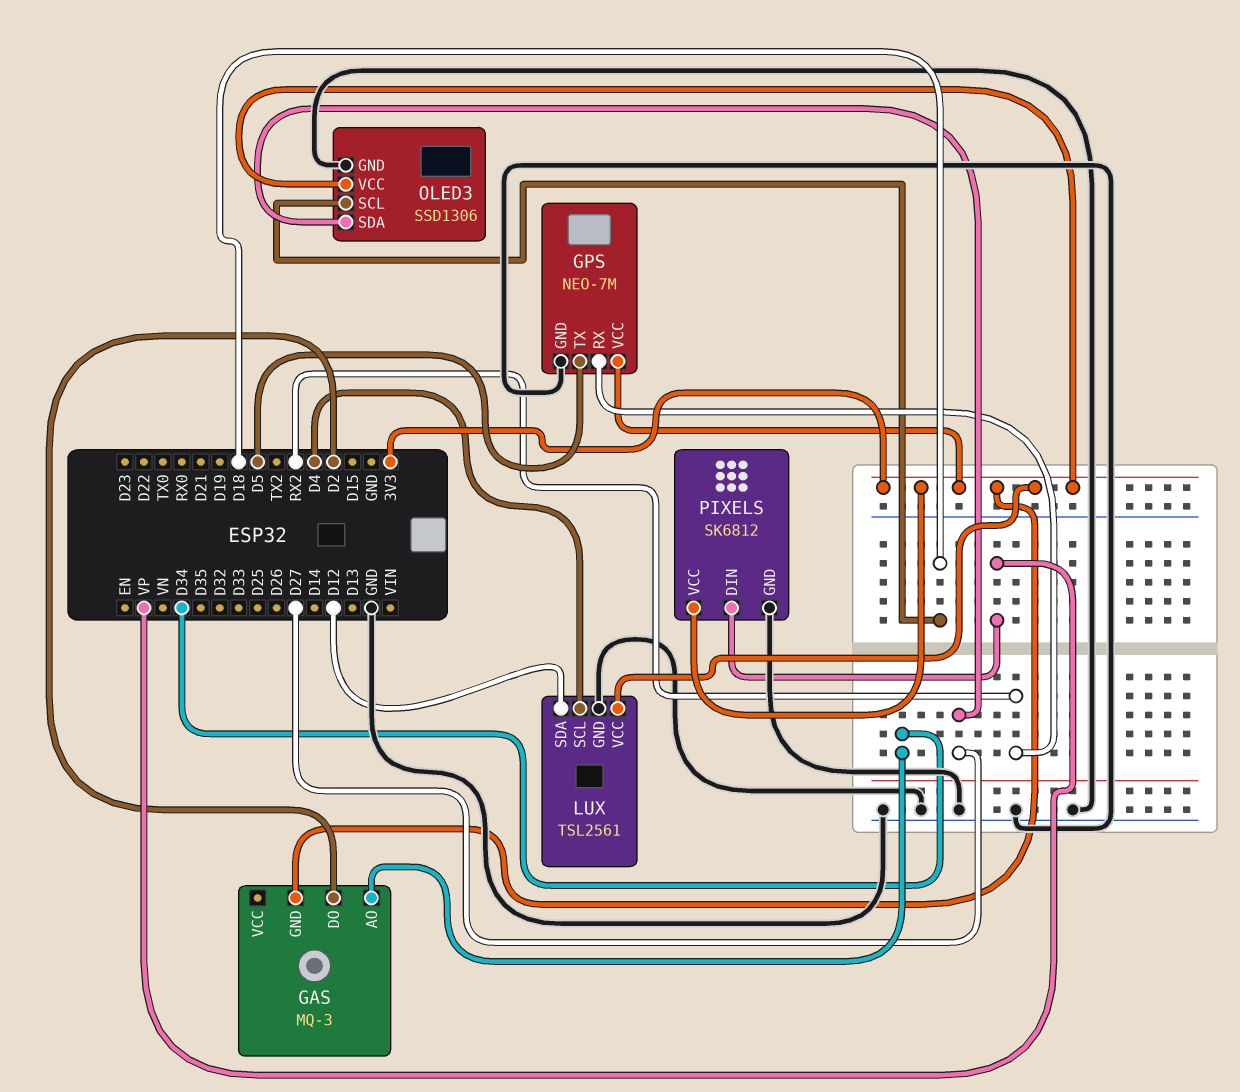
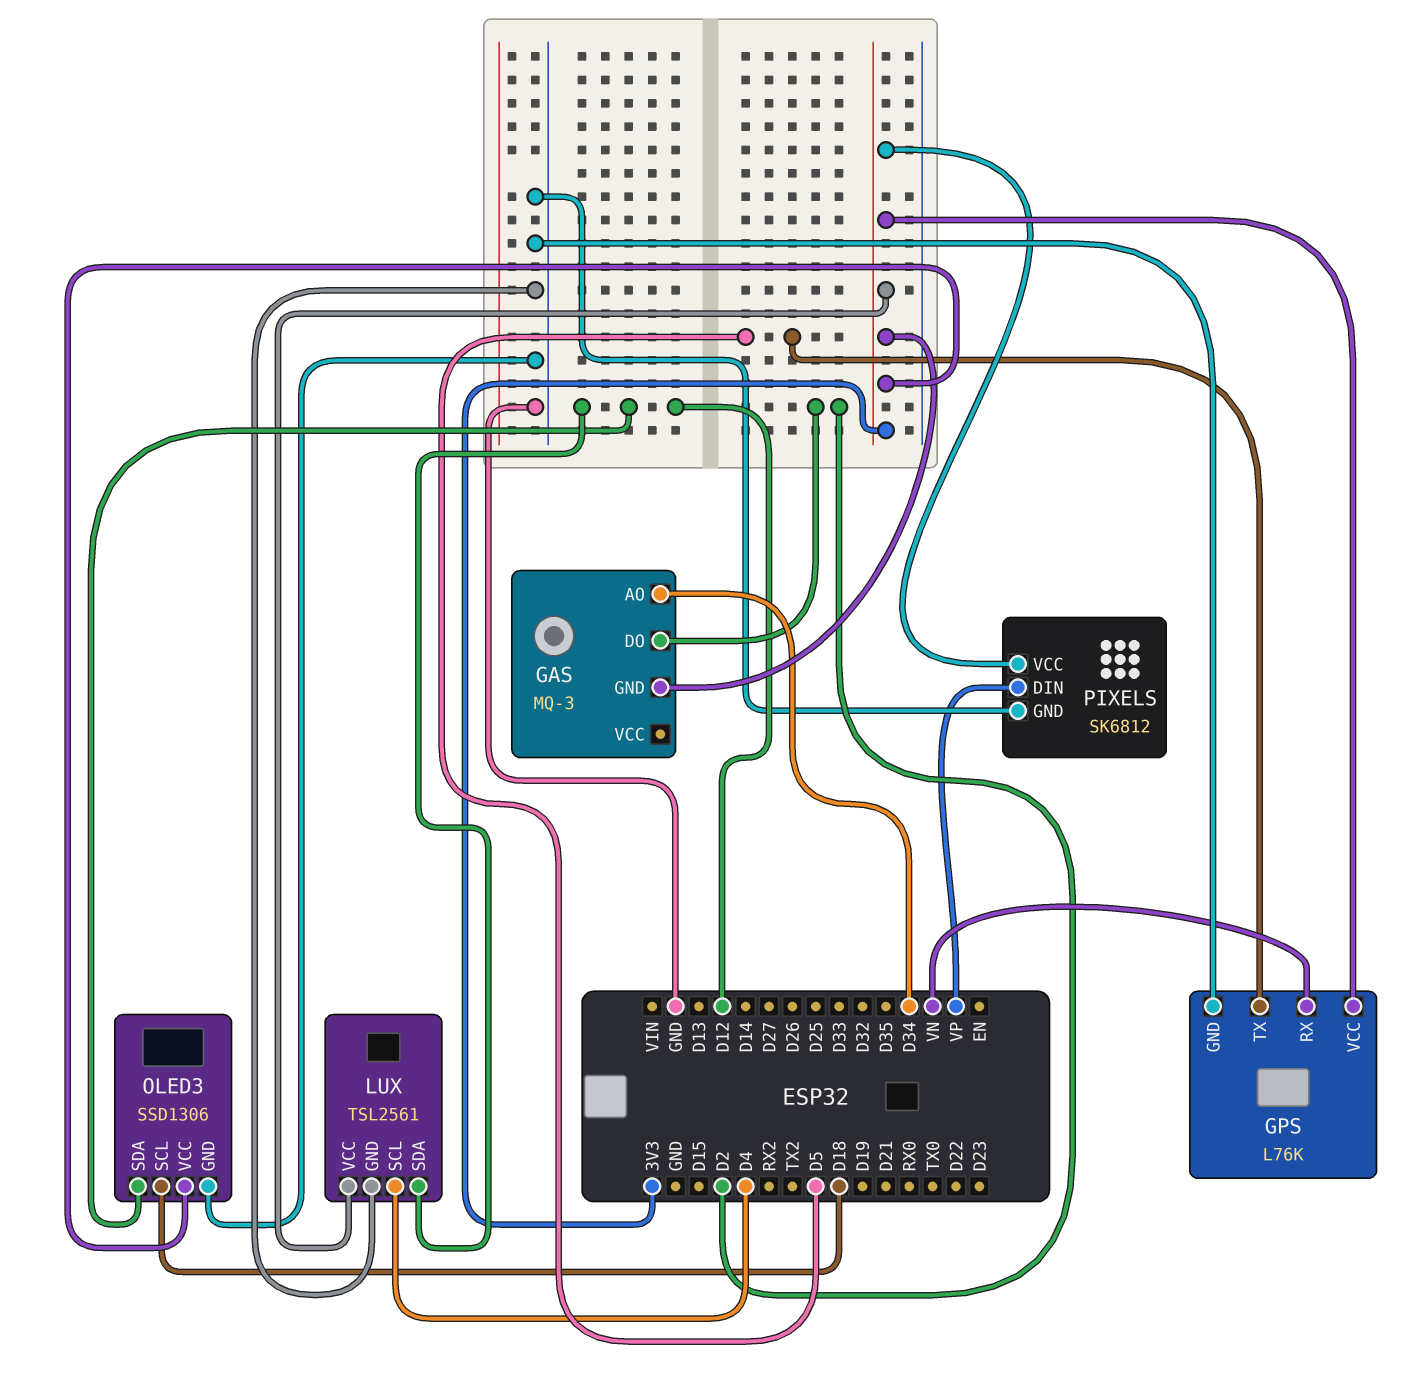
GPS: NEO-7M -> L76K
GPS pin RX: RX2 -> VN
OLED3 pin SDA: D27 -> D12

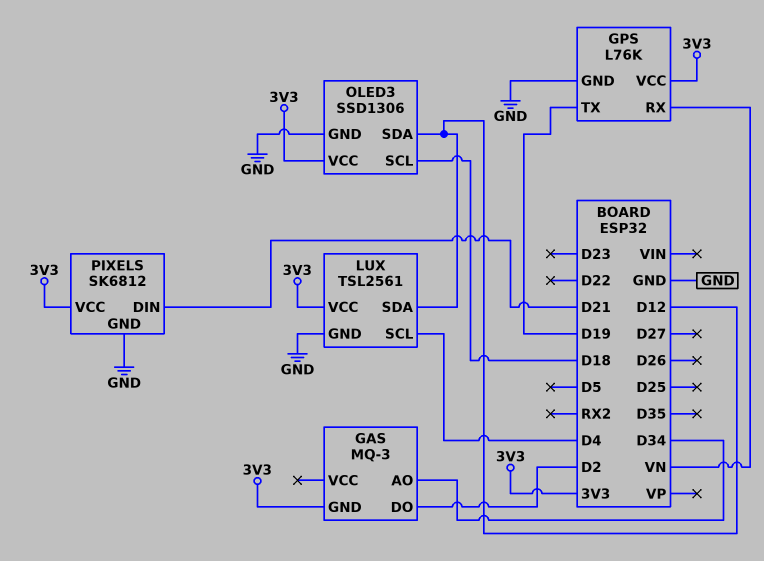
GPS pin TX: D5 -> D19
PIXELS pin DIN: VP -> D21

